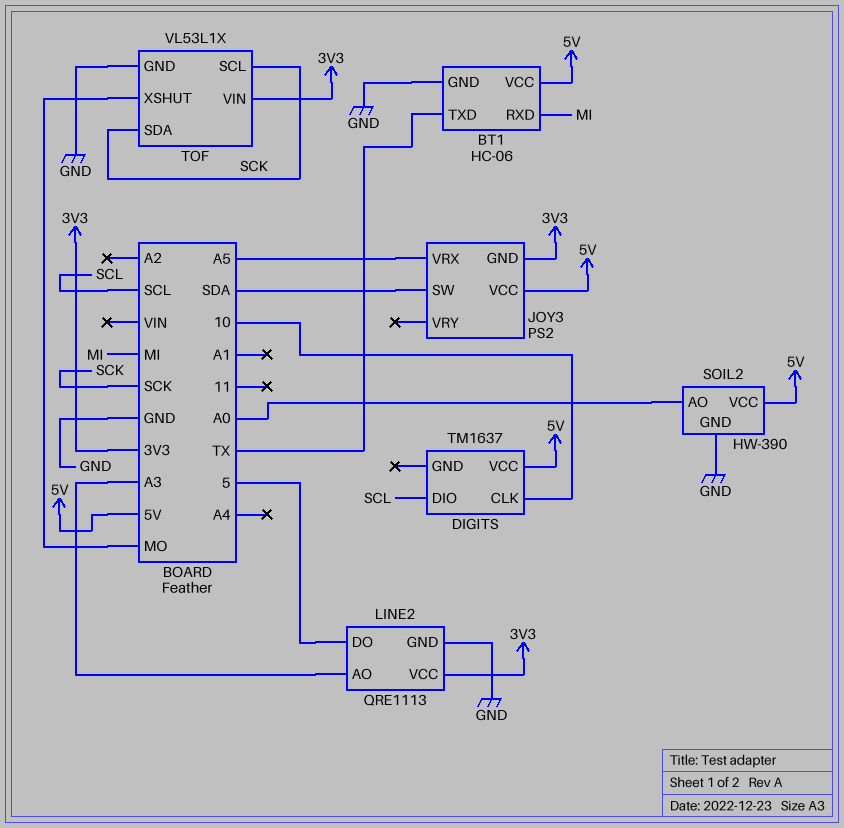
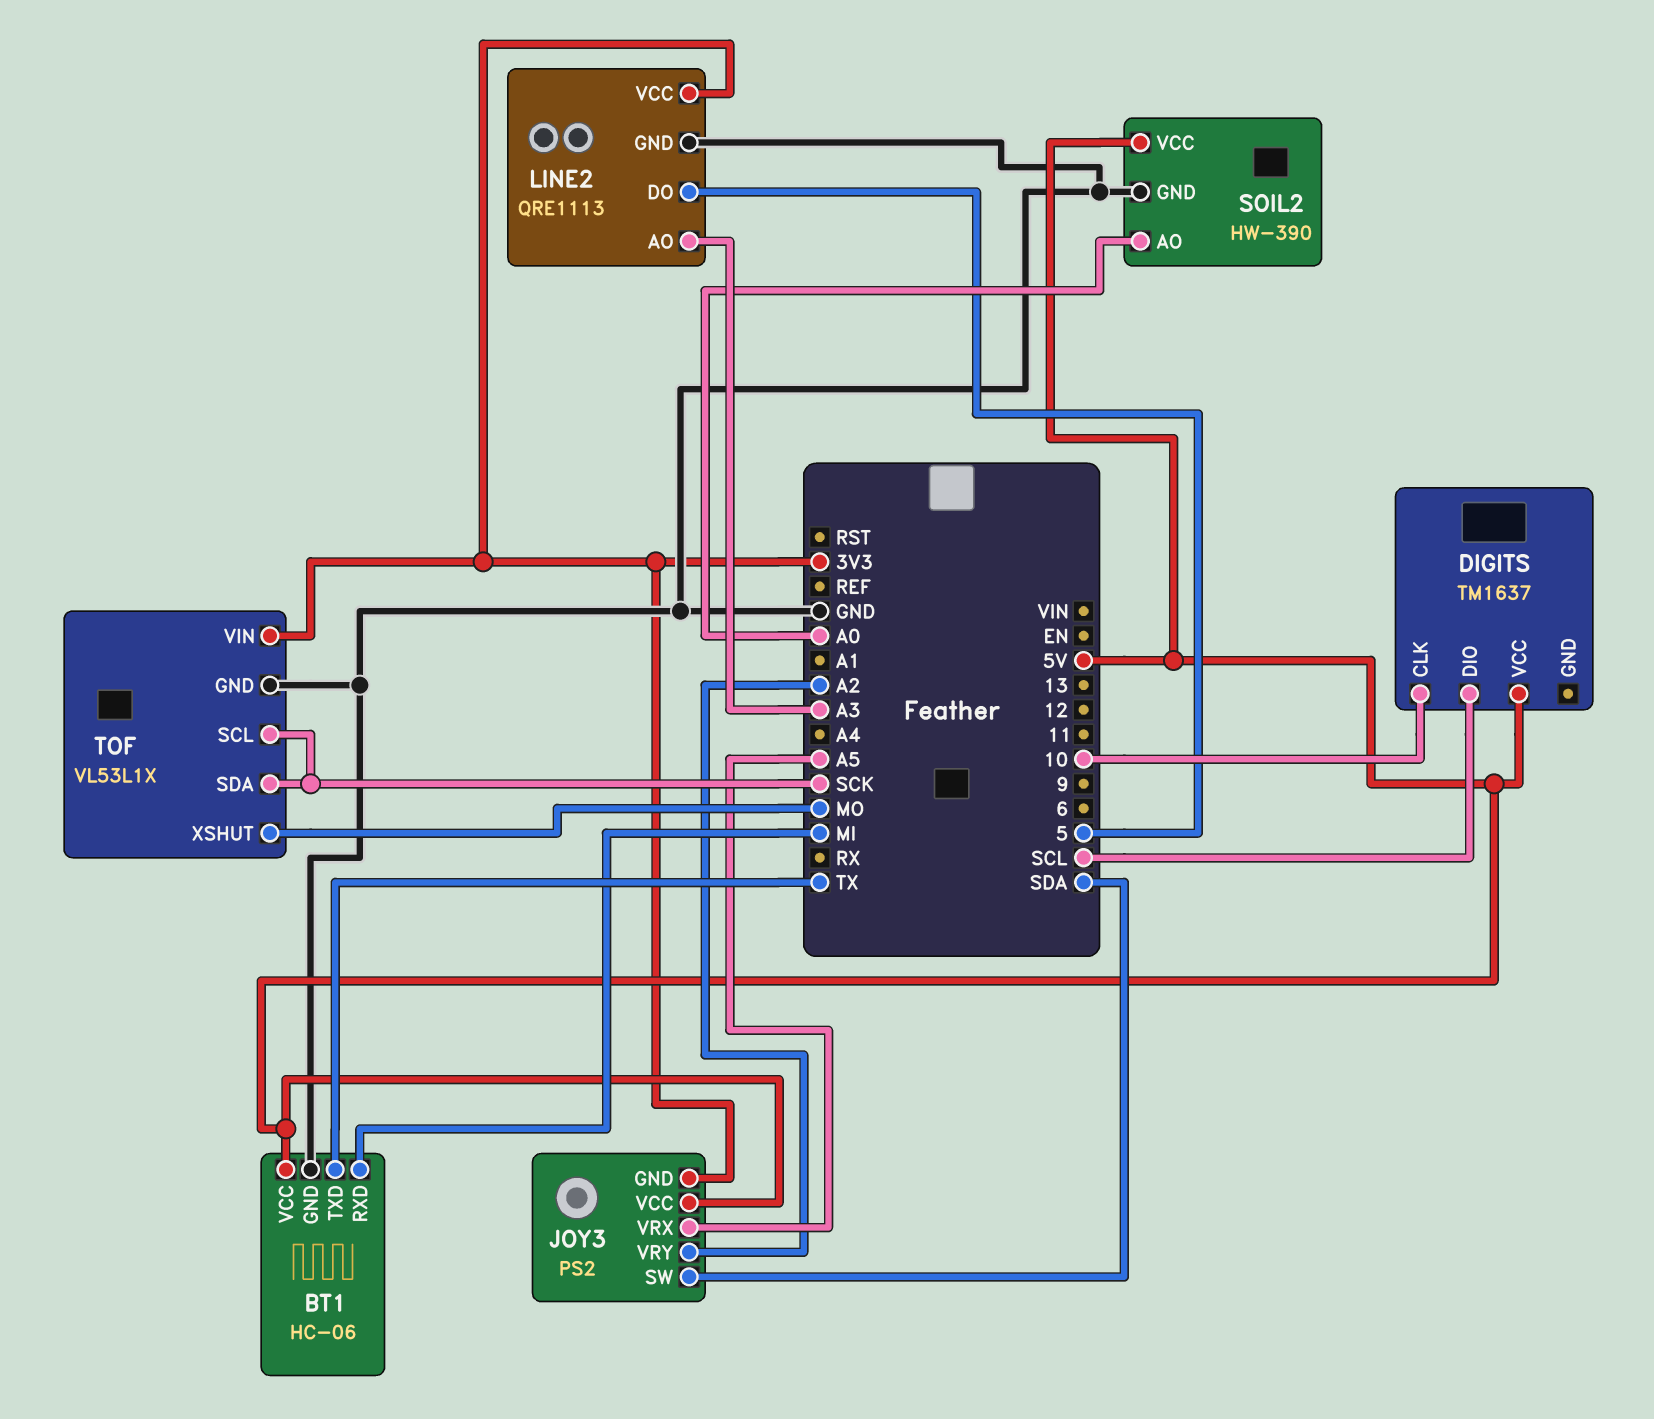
JOY3 pin VRY: none -> A2

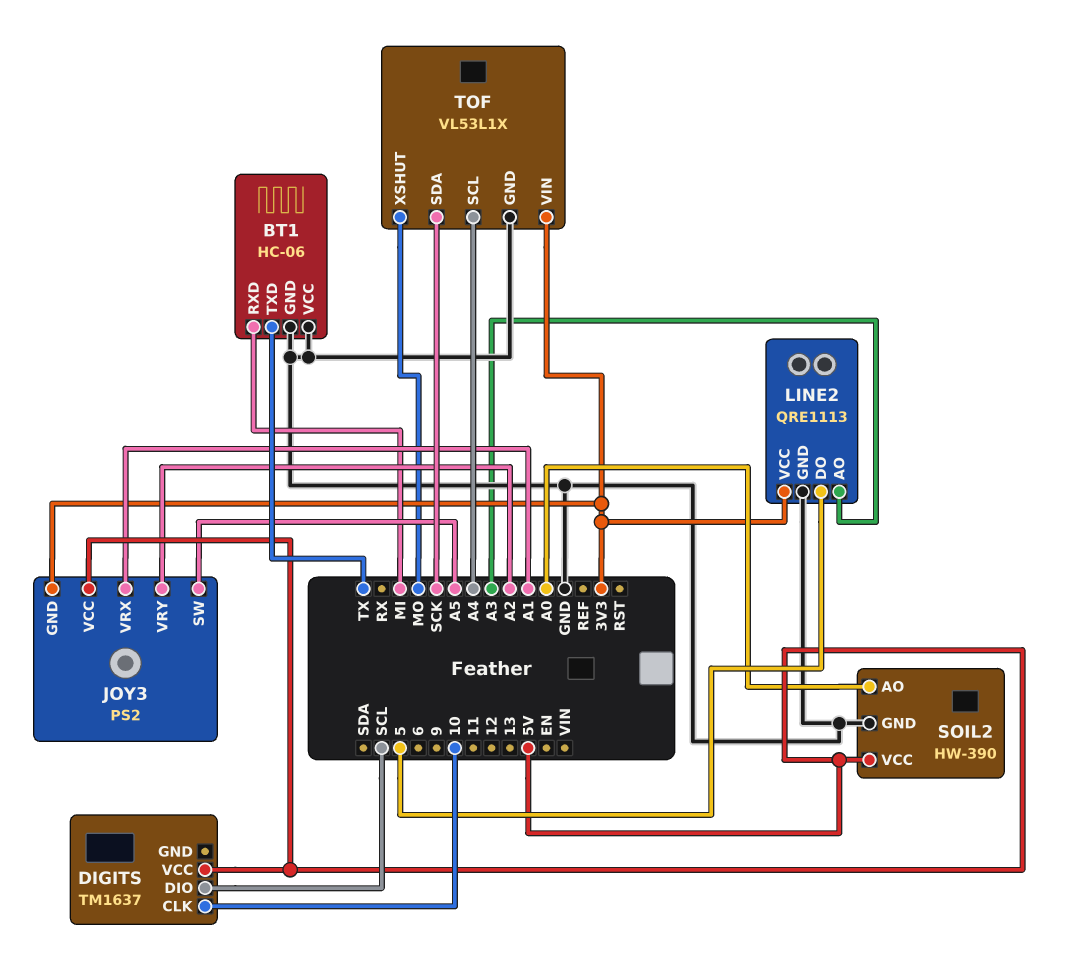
BT1 pin VCC: 5V -> GND
JOY3 pin SW: SDA -> A5
JOY3 pin VRX: A5 -> A1
TOF pin SCL: SCK -> A4

